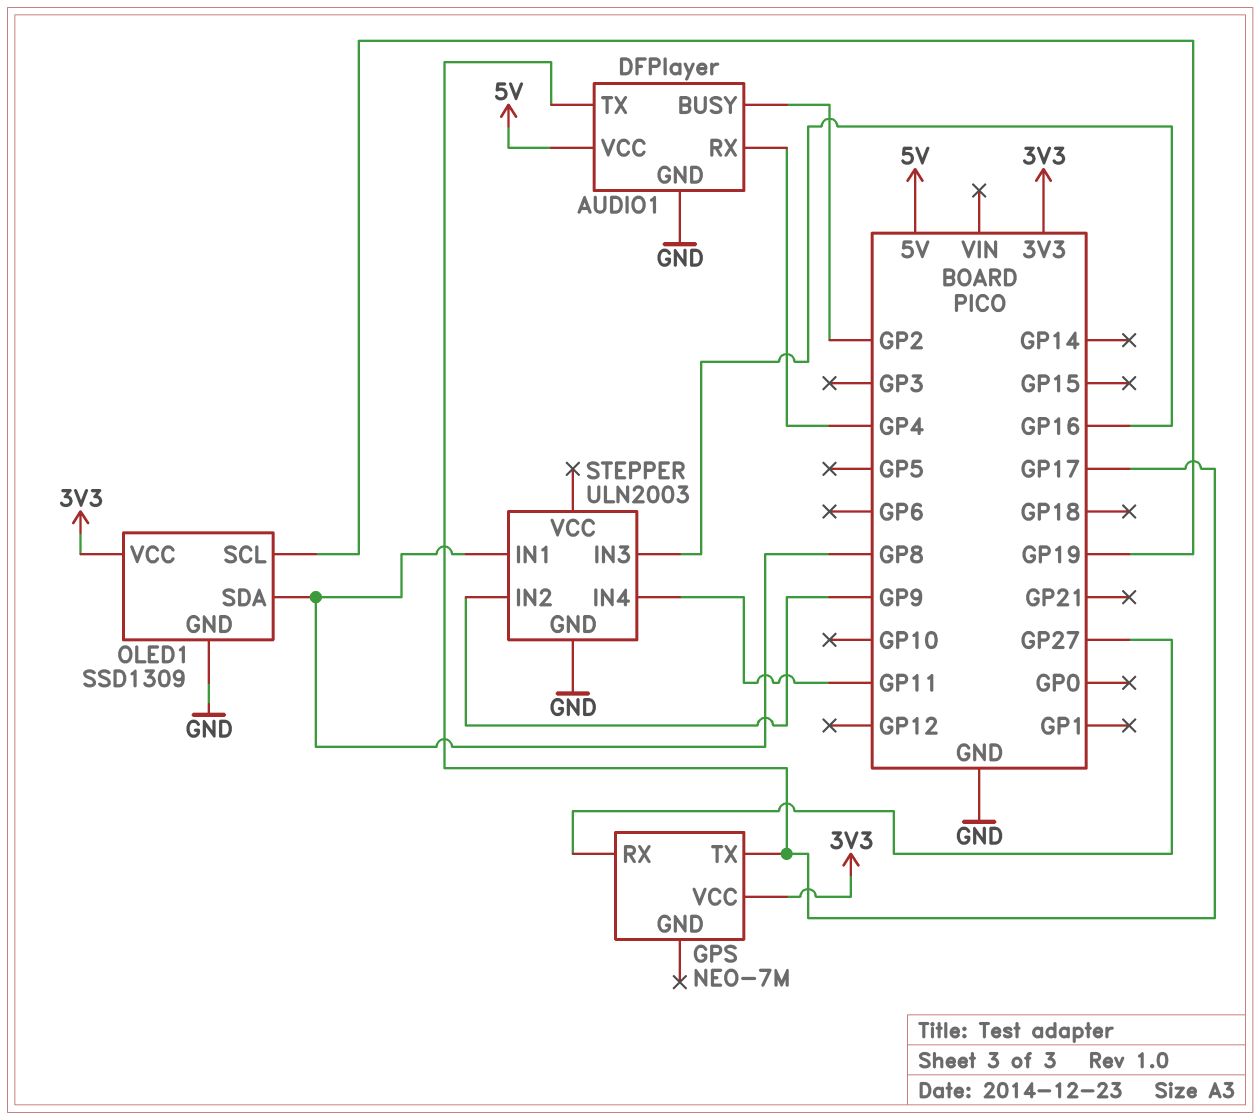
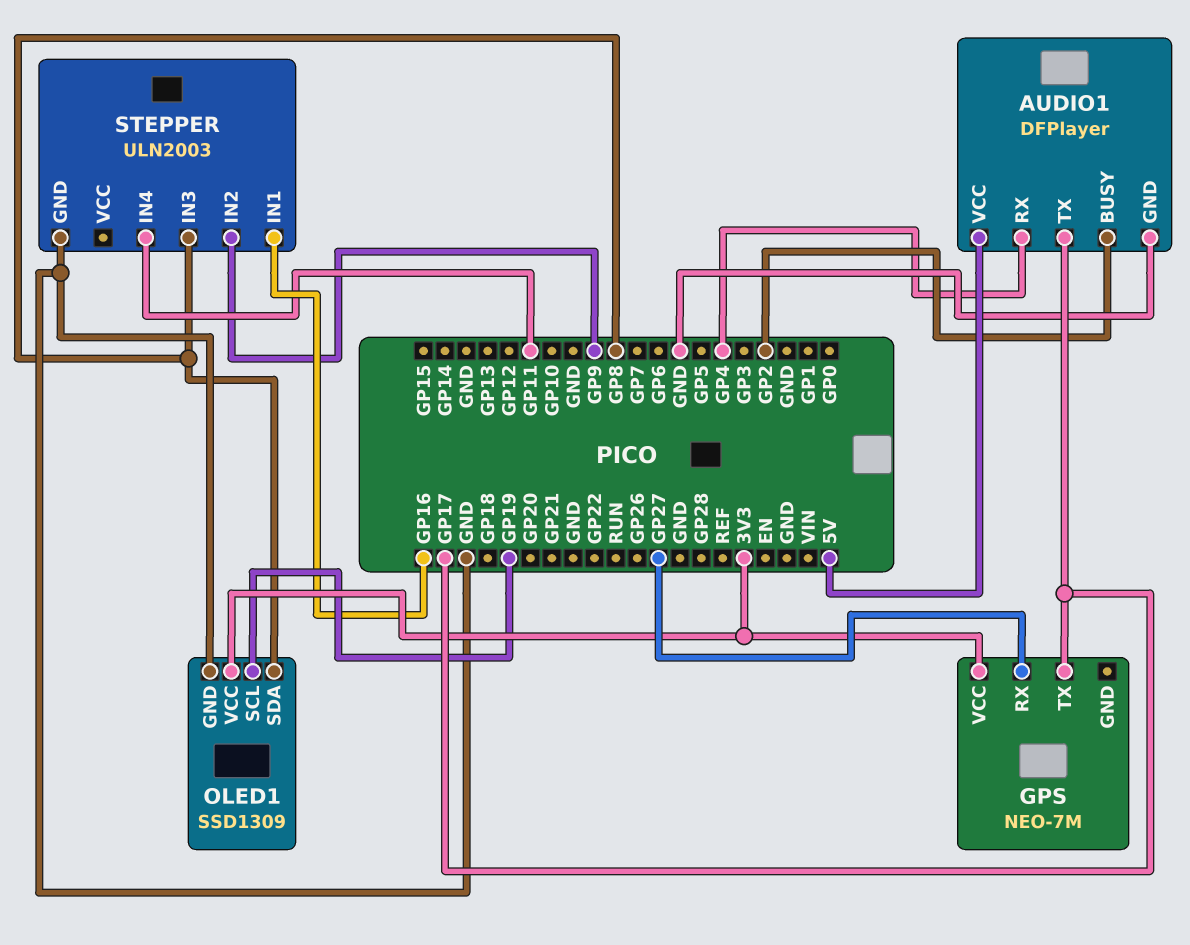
STEPPER pin IN1: GP8 -> GP16
STEPPER pin IN3: GP16 -> GP8

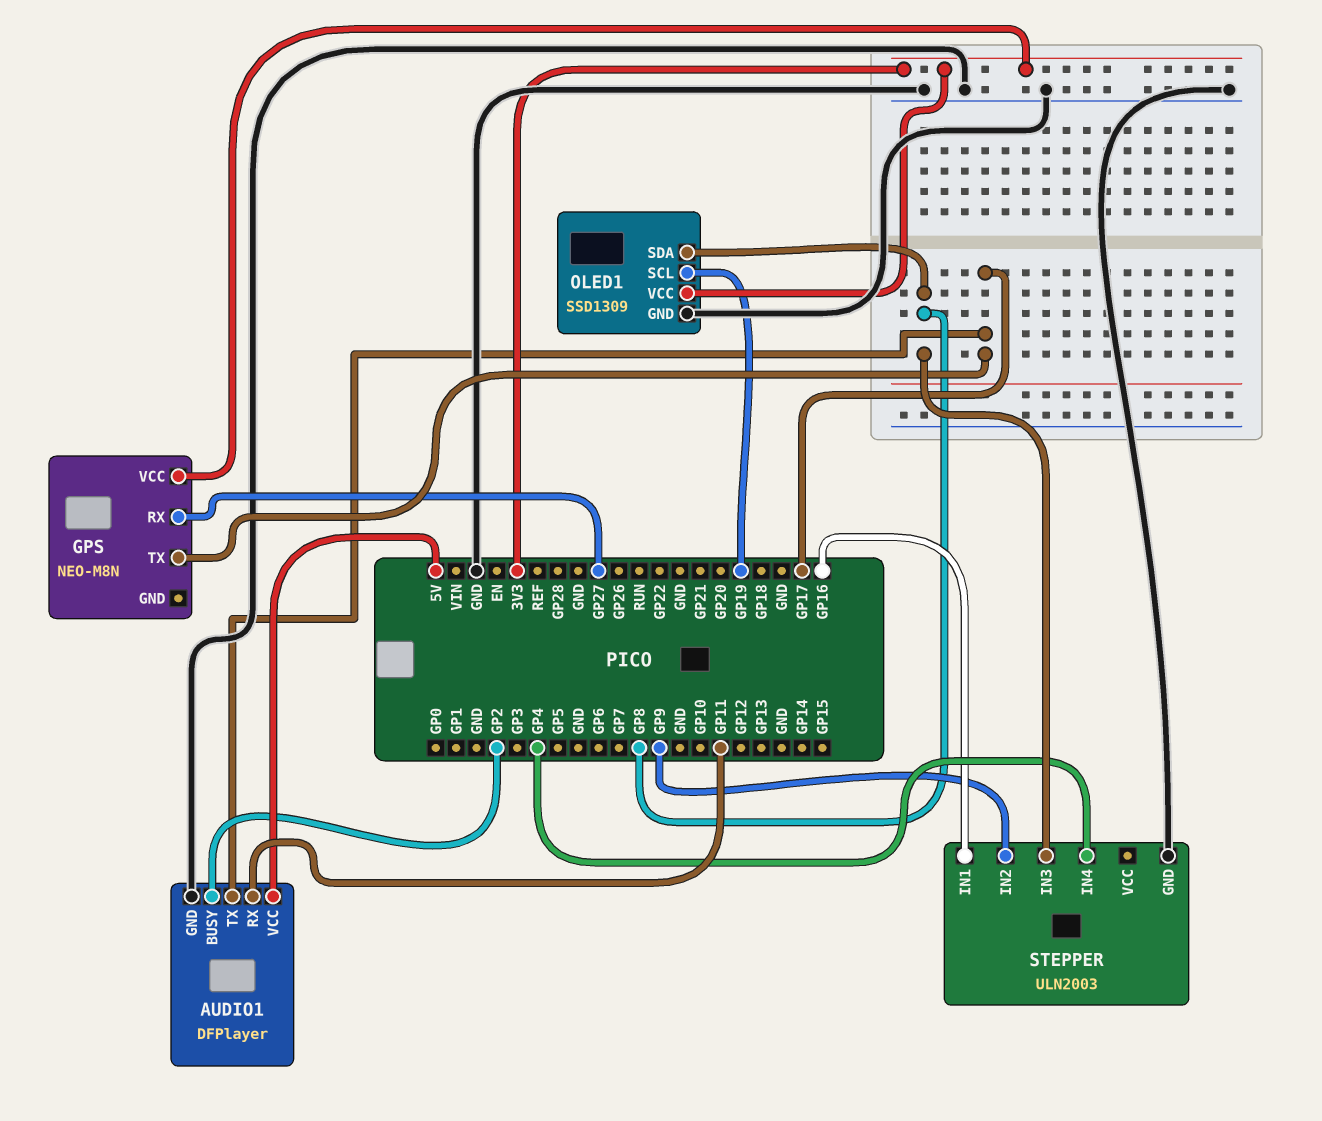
AUDIO1 pin RX: GP4 -> GP11
GPS: NEO-7M -> NEO-M8N
STEPPER pin IN4: GP11 -> GP4

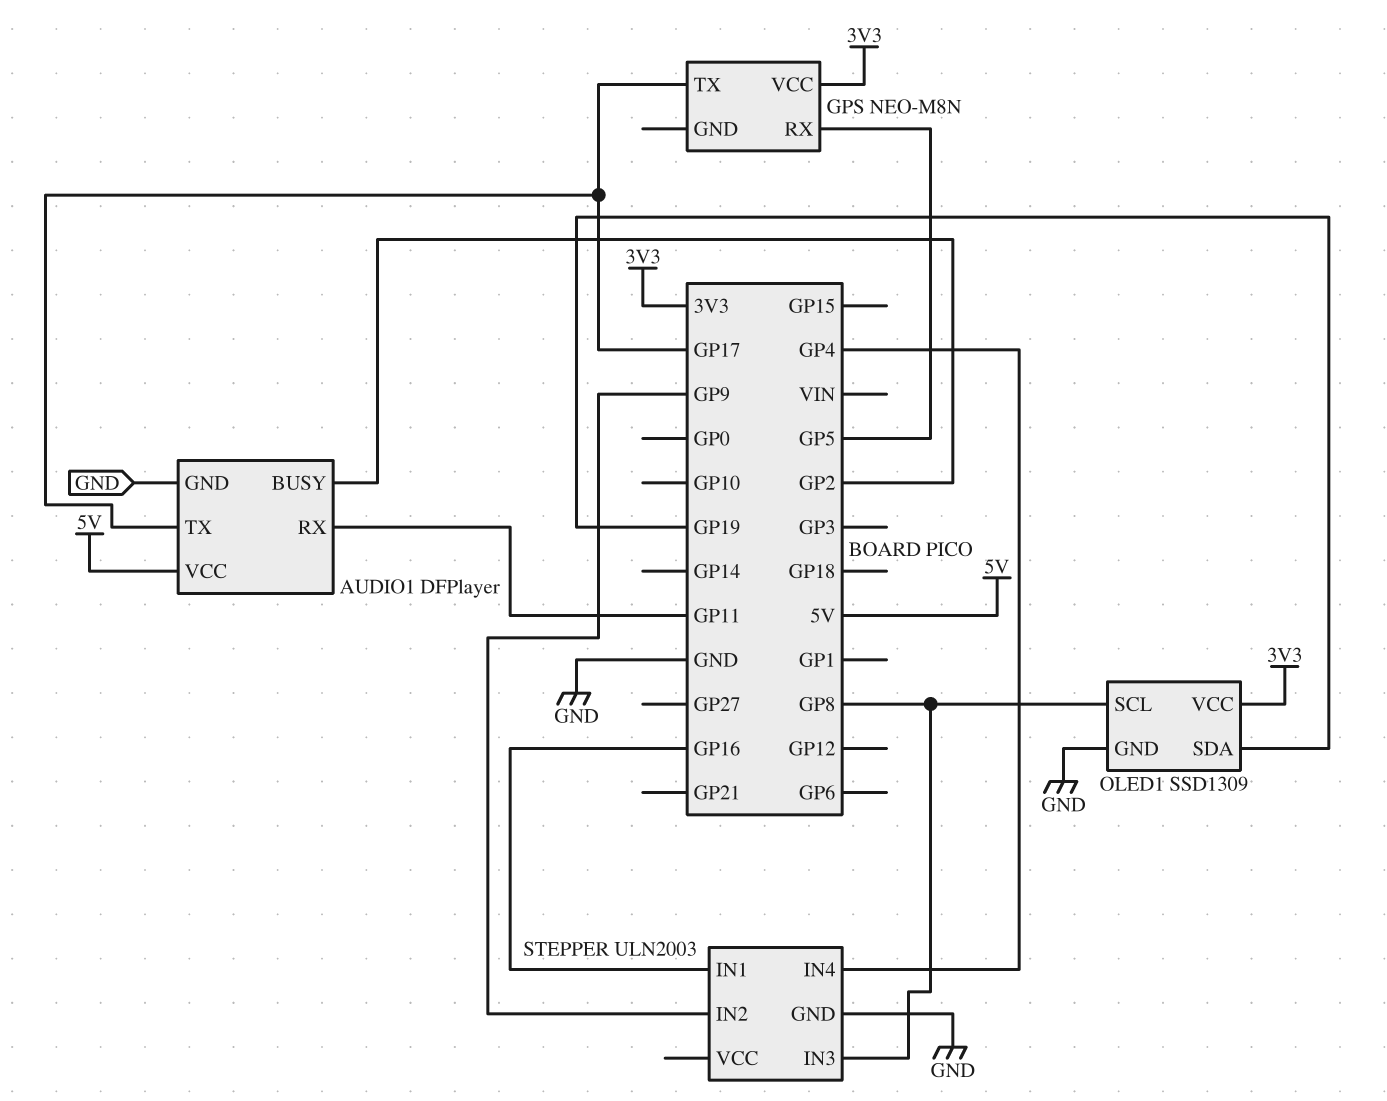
GPS pin RX: GP27 -> GP5
OLED1 pin SCL: GP19 -> GP8
OLED1 pin SDA: GP8 -> GP19

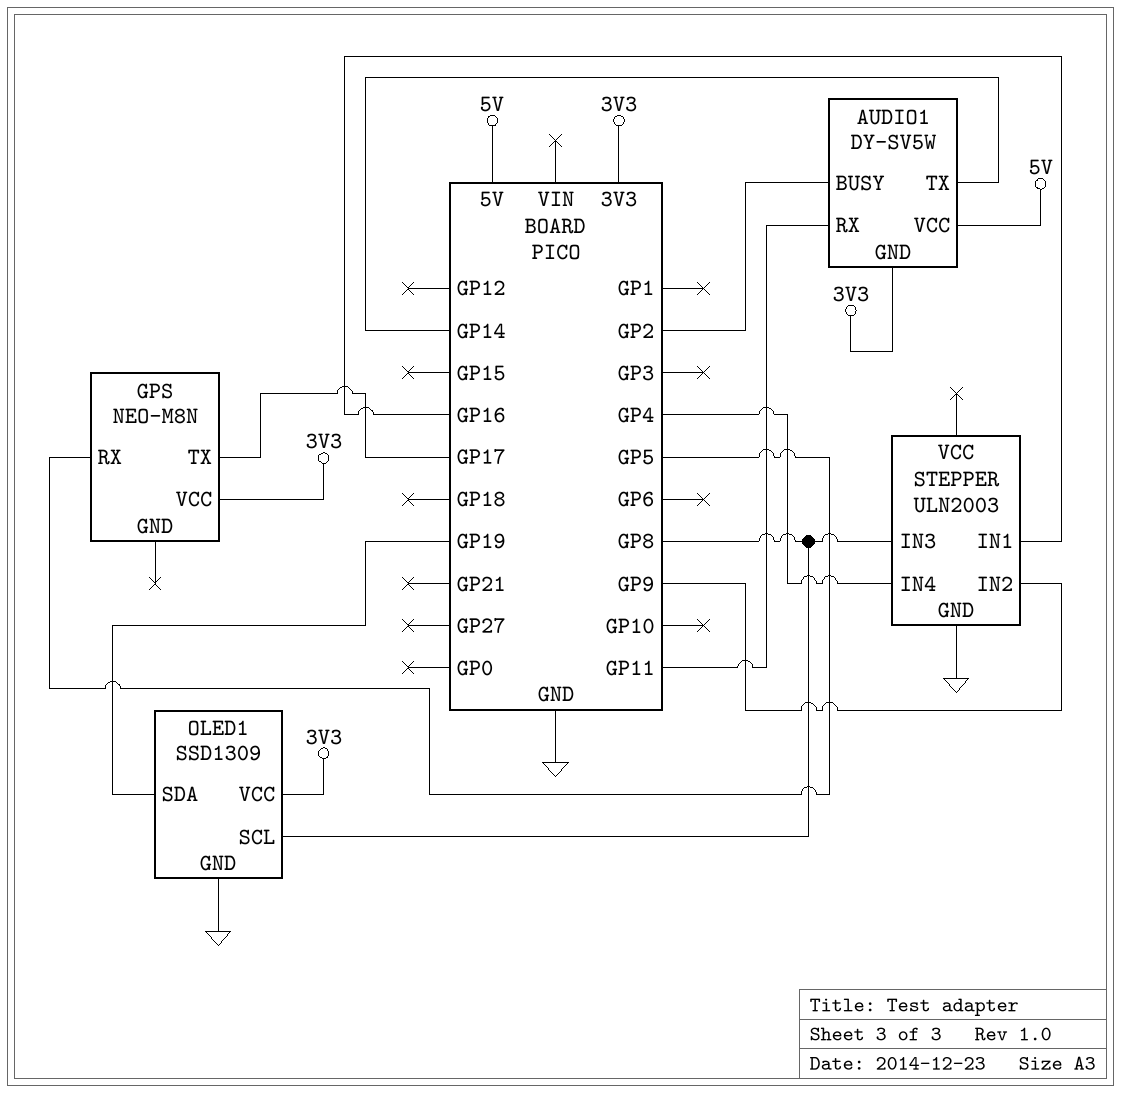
AUDIO1: DFPlayer -> DY-SV5W
AUDIO1 pin GND: GND -> 3V3
AUDIO1 pin TX: GP17 -> GP14

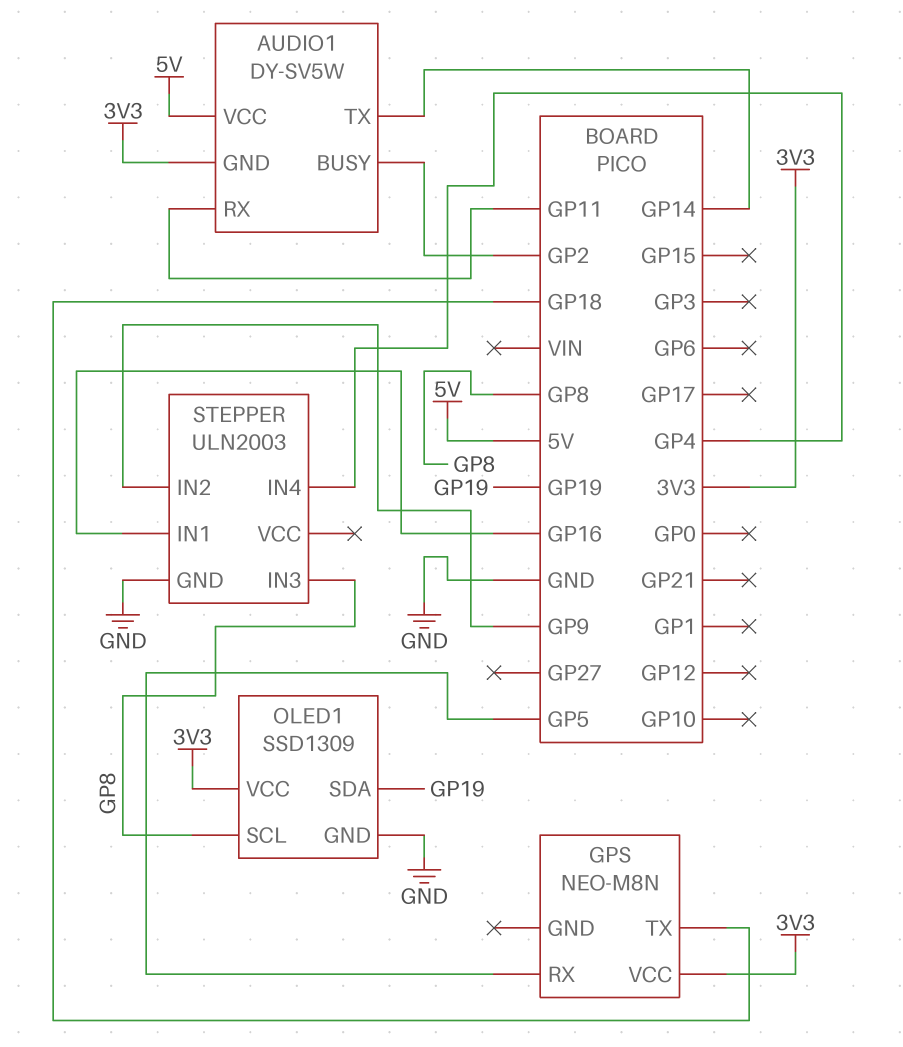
GPS pin TX: GP17 -> GP18

